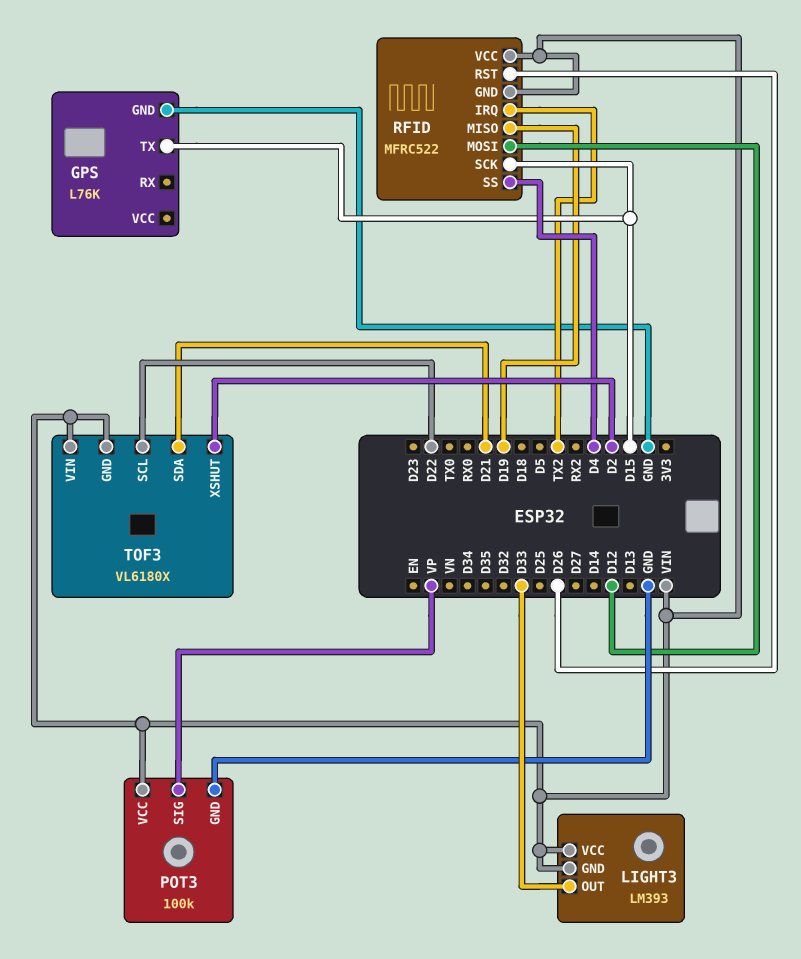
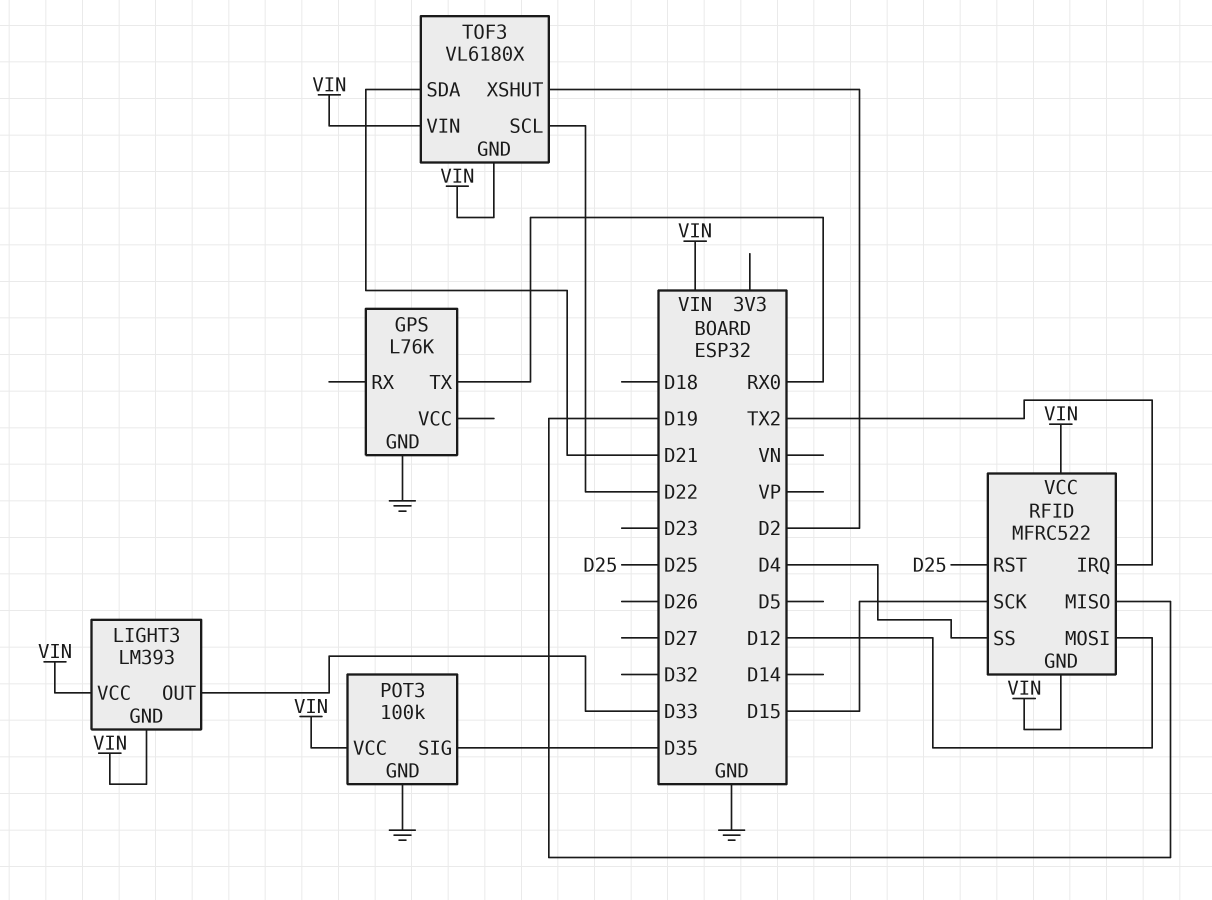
GPS pin TX: D15 -> RX0
POT3 pin SIG: VP -> D35
RFID pin RST: D26 -> D25

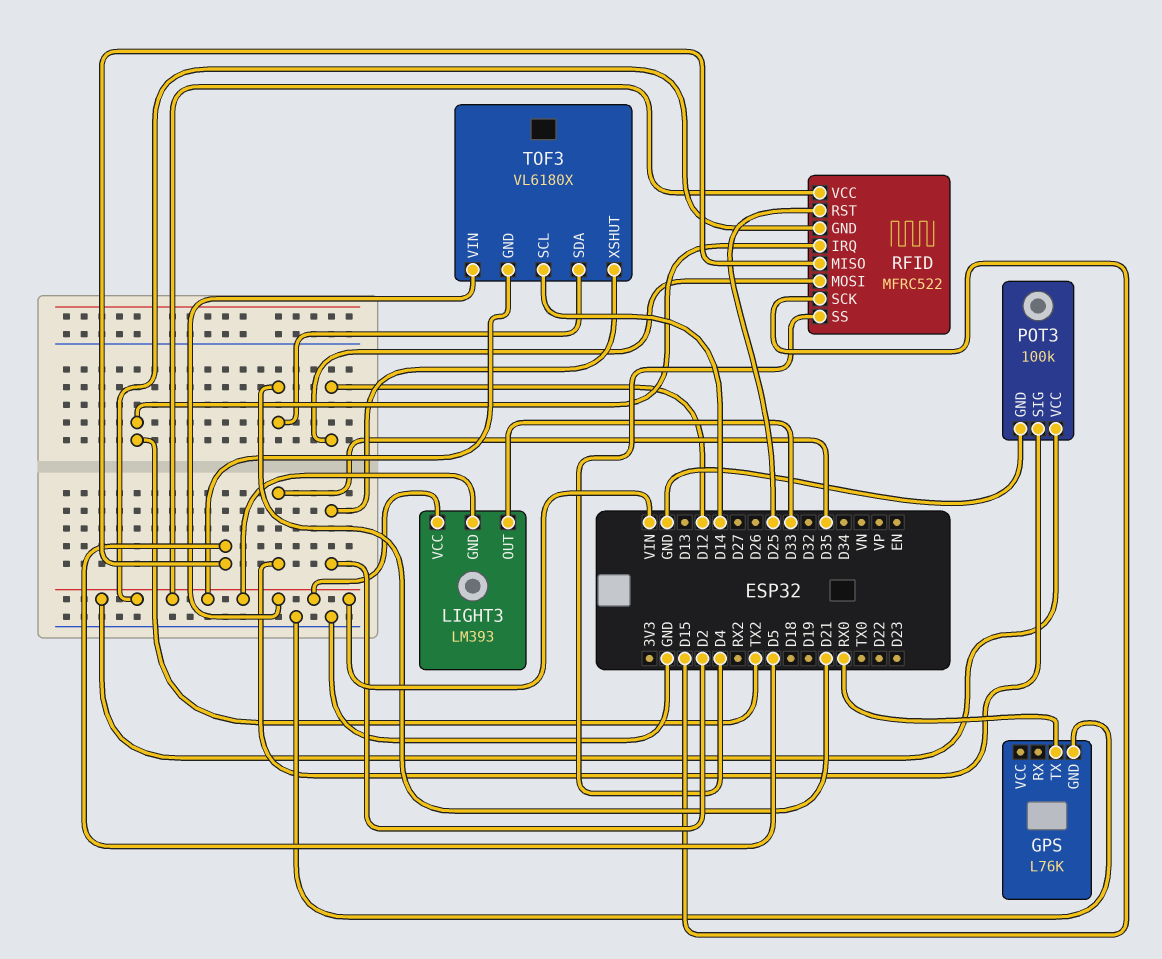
RFID pin MISO: D19 -> D5
TOF3 pin SCL: D22 -> D14

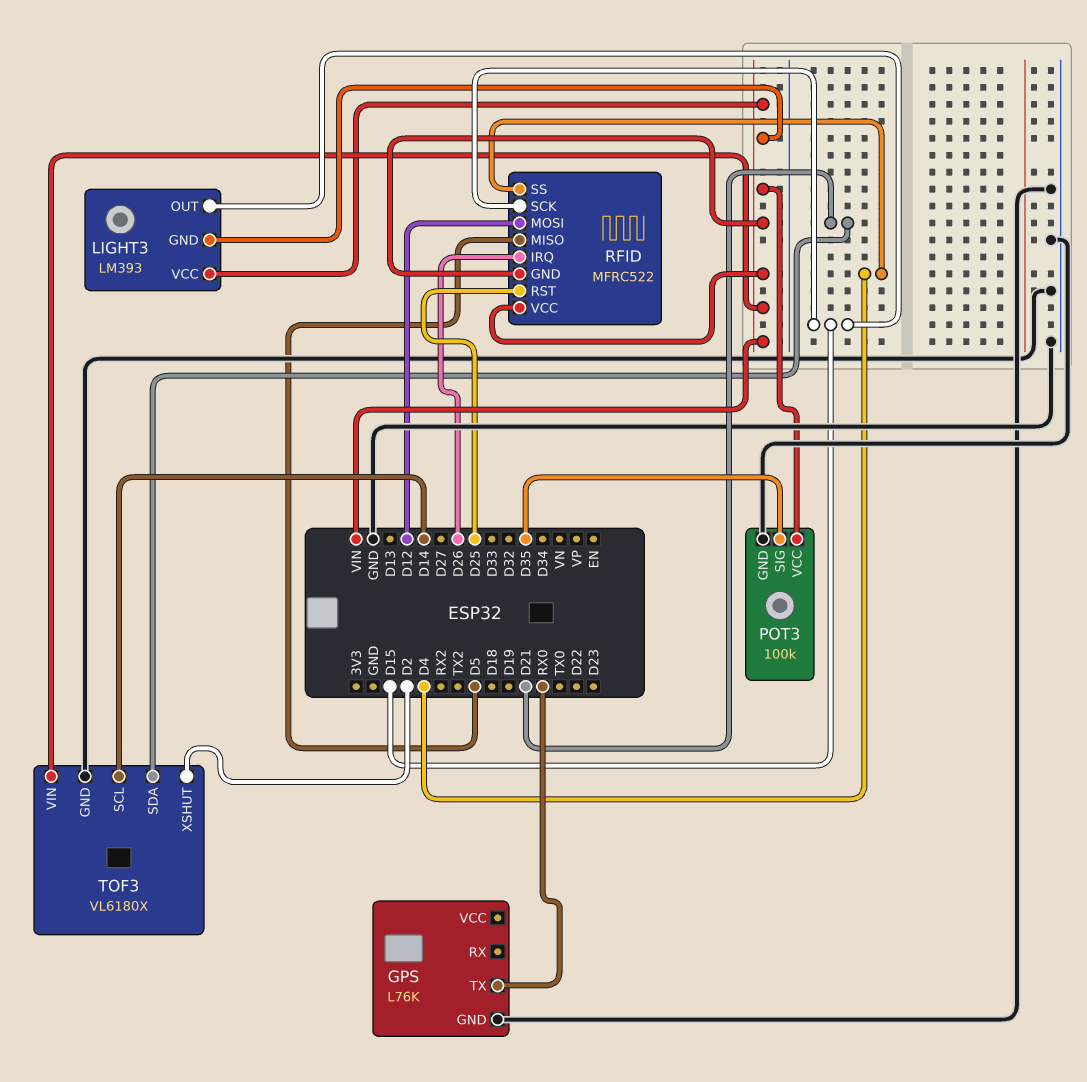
LIGHT3 pin OUT: D33 -> D15
RFID pin IRQ: TX2 -> D26
TOF3 pin GND: VIN -> GND

